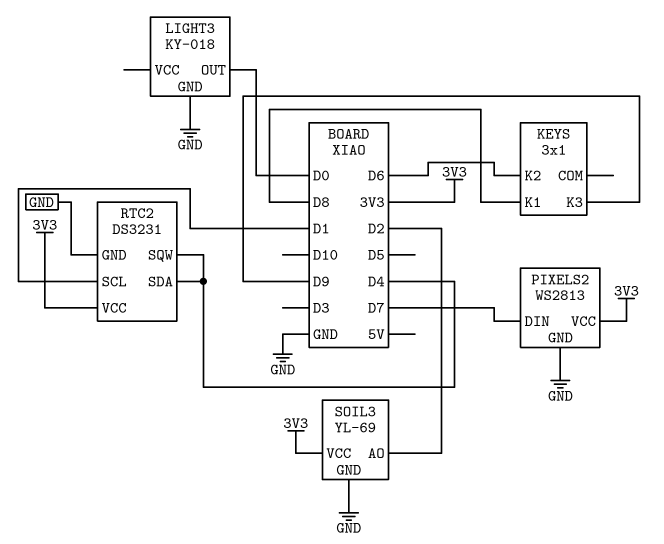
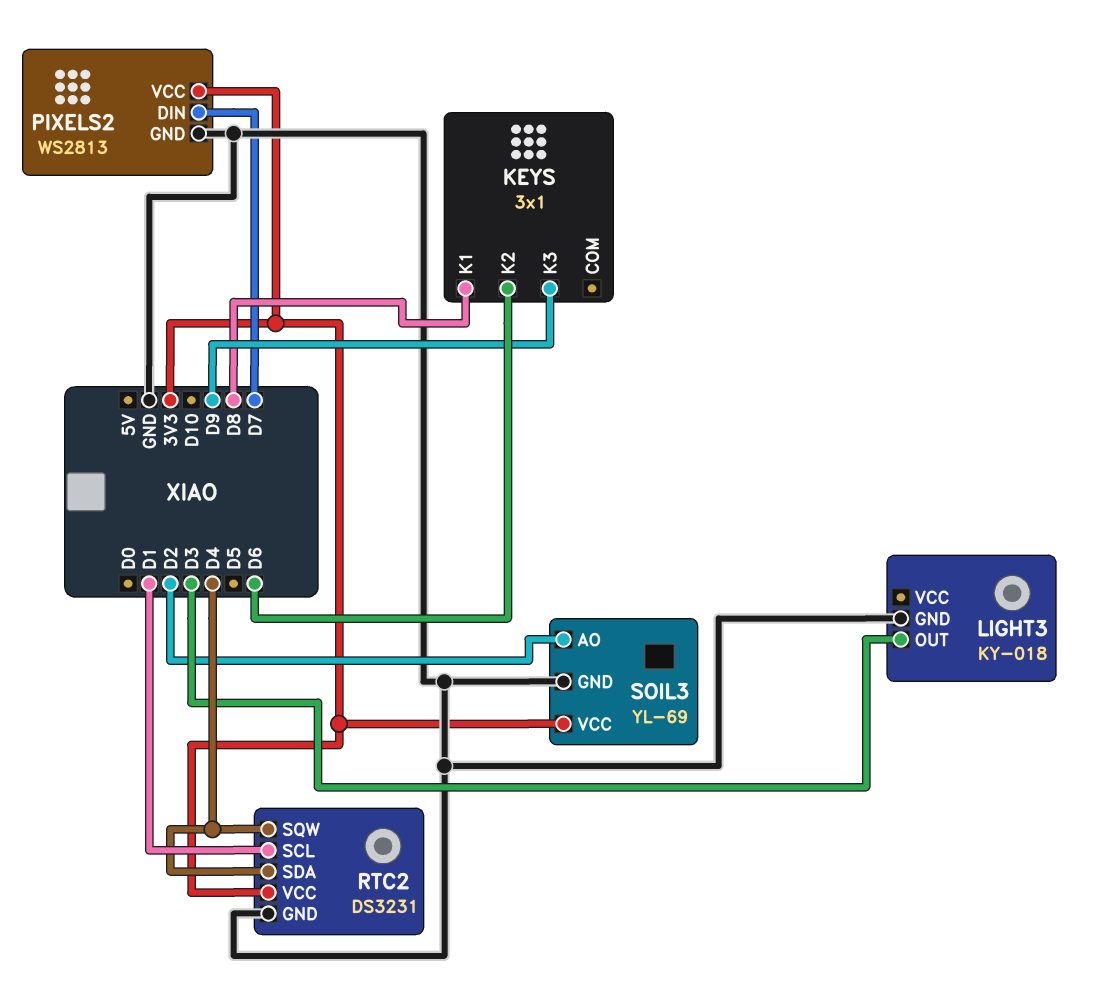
LIGHT3 pin OUT: D0 -> D3

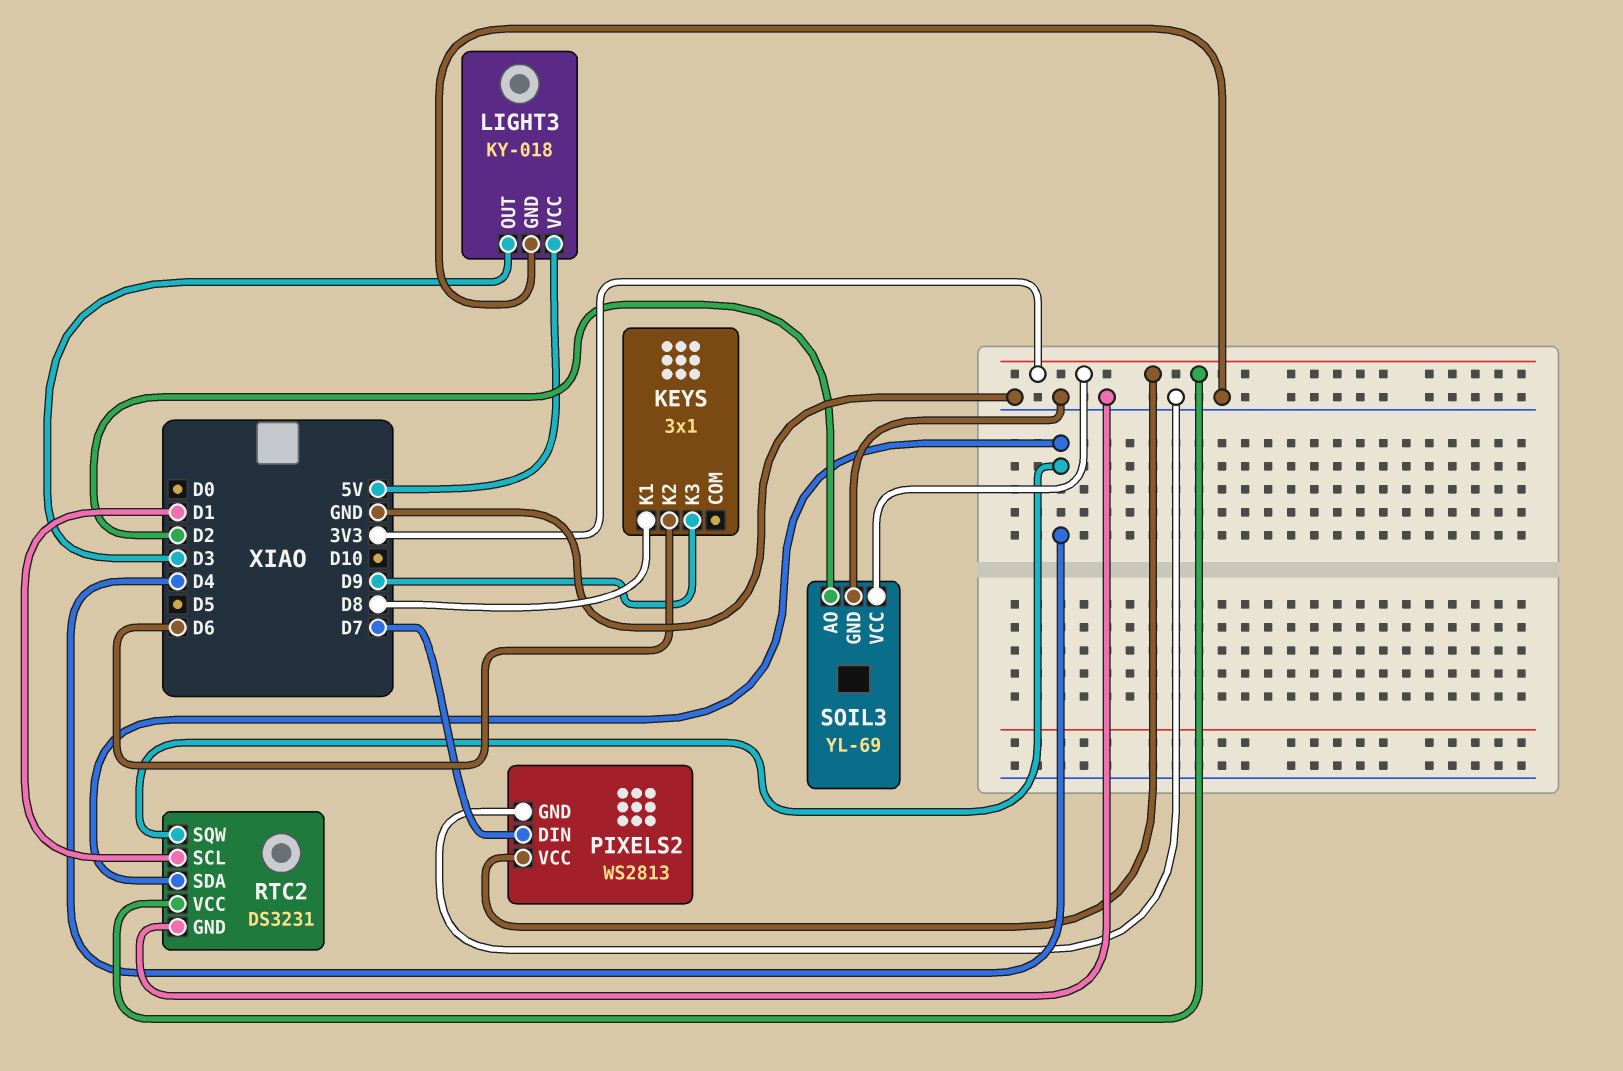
LIGHT3 pin VCC: none -> 5V

